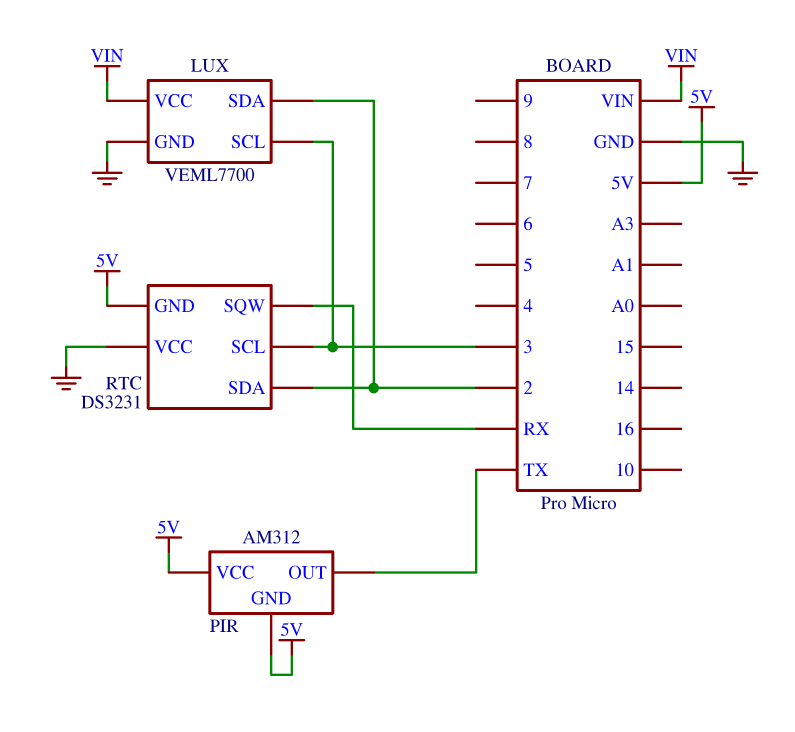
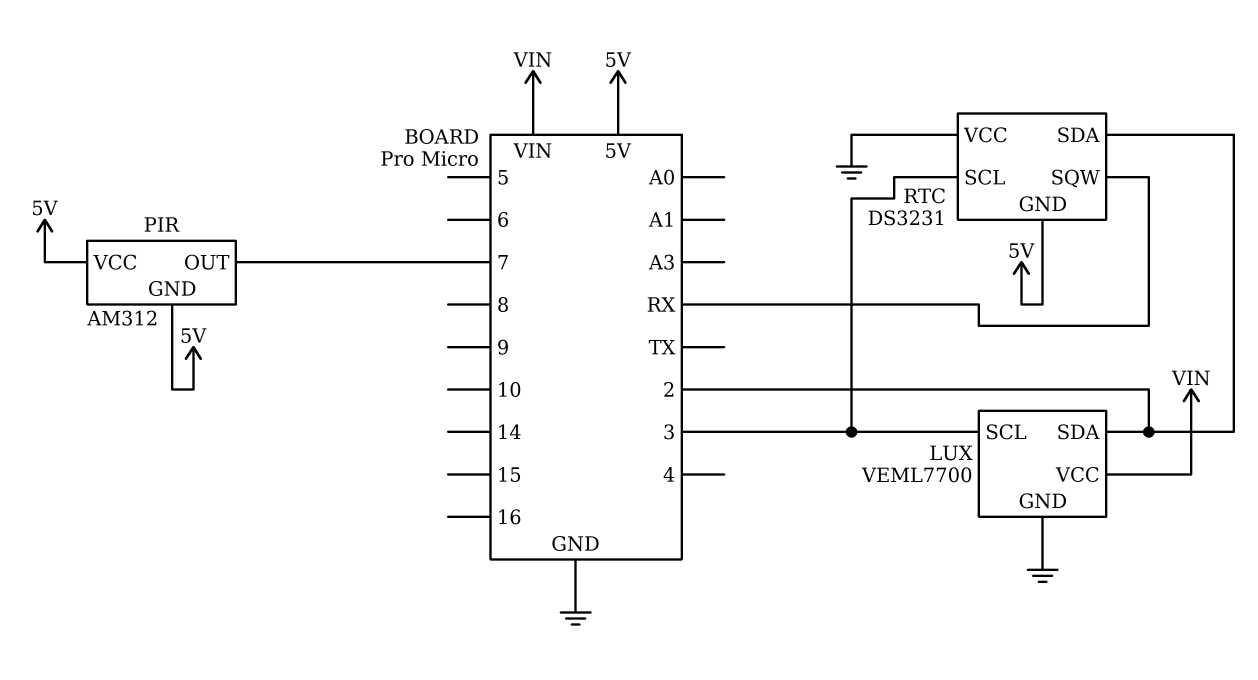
PIR pin OUT: TX -> 7

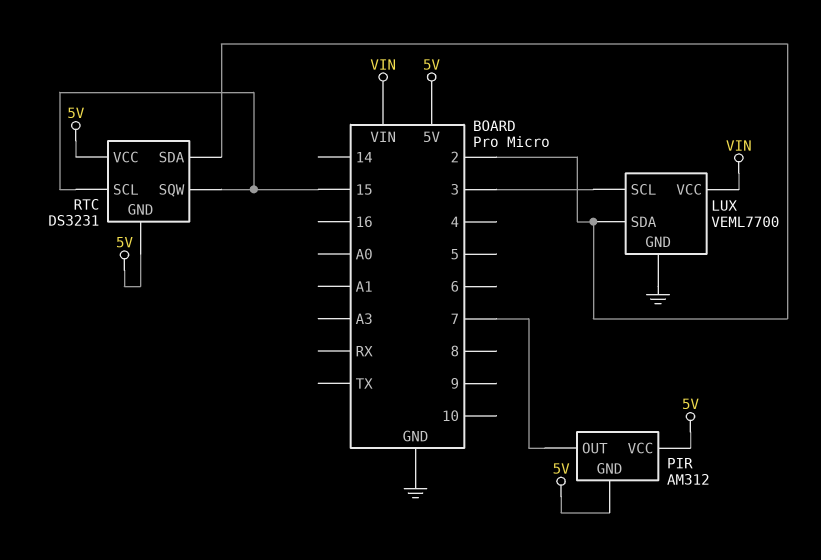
RTC pin SCL: 3 -> 15
RTC pin SQW: RX -> 15
RTC pin VCC: GND -> 5V

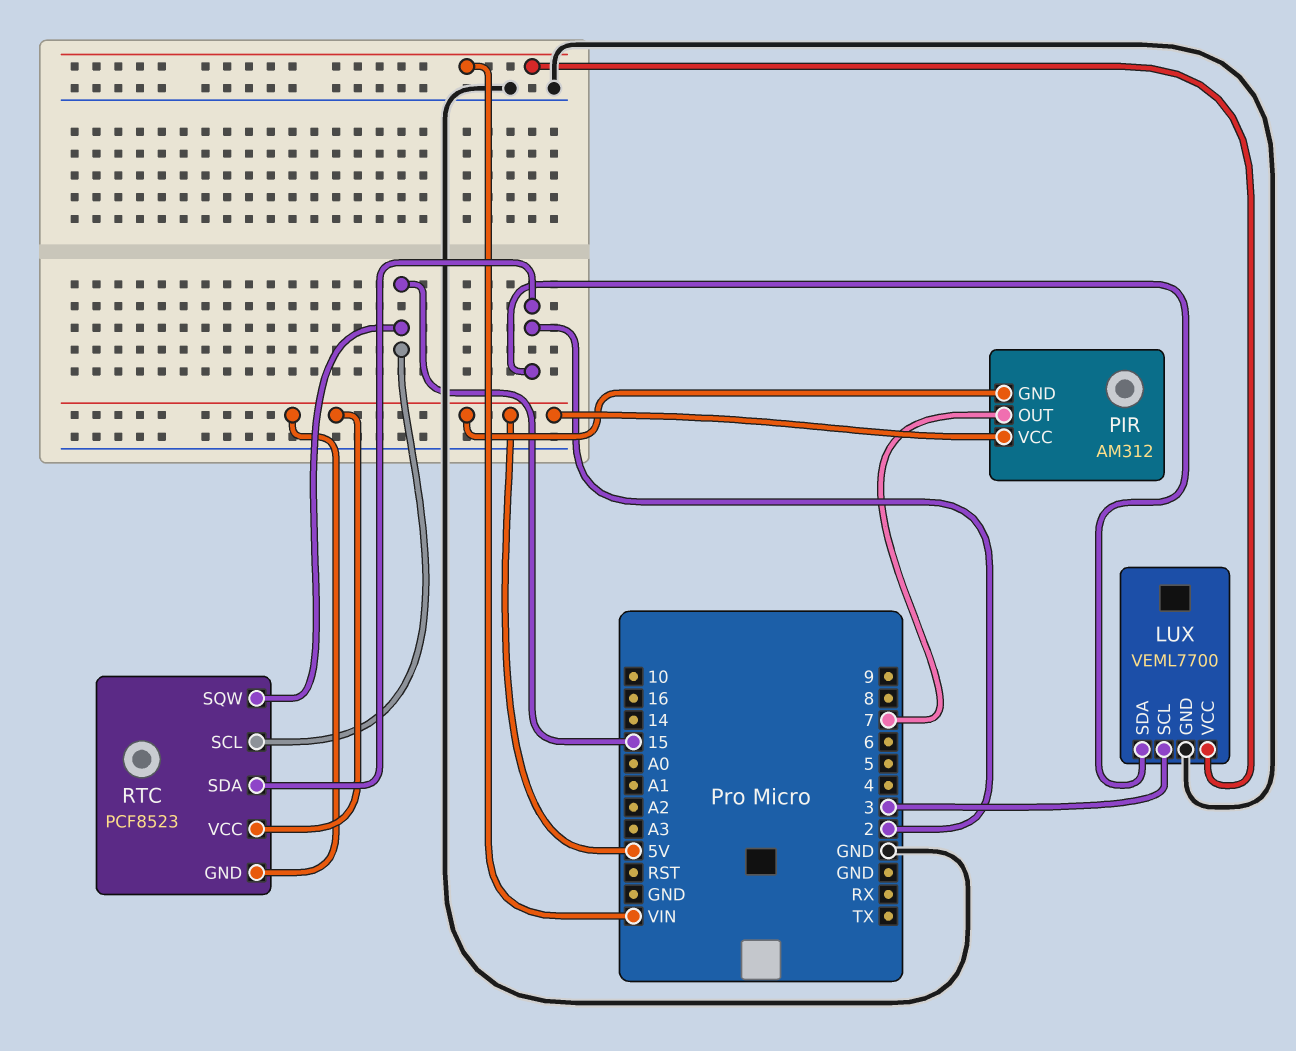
RTC: DS3231 -> PCF8523

